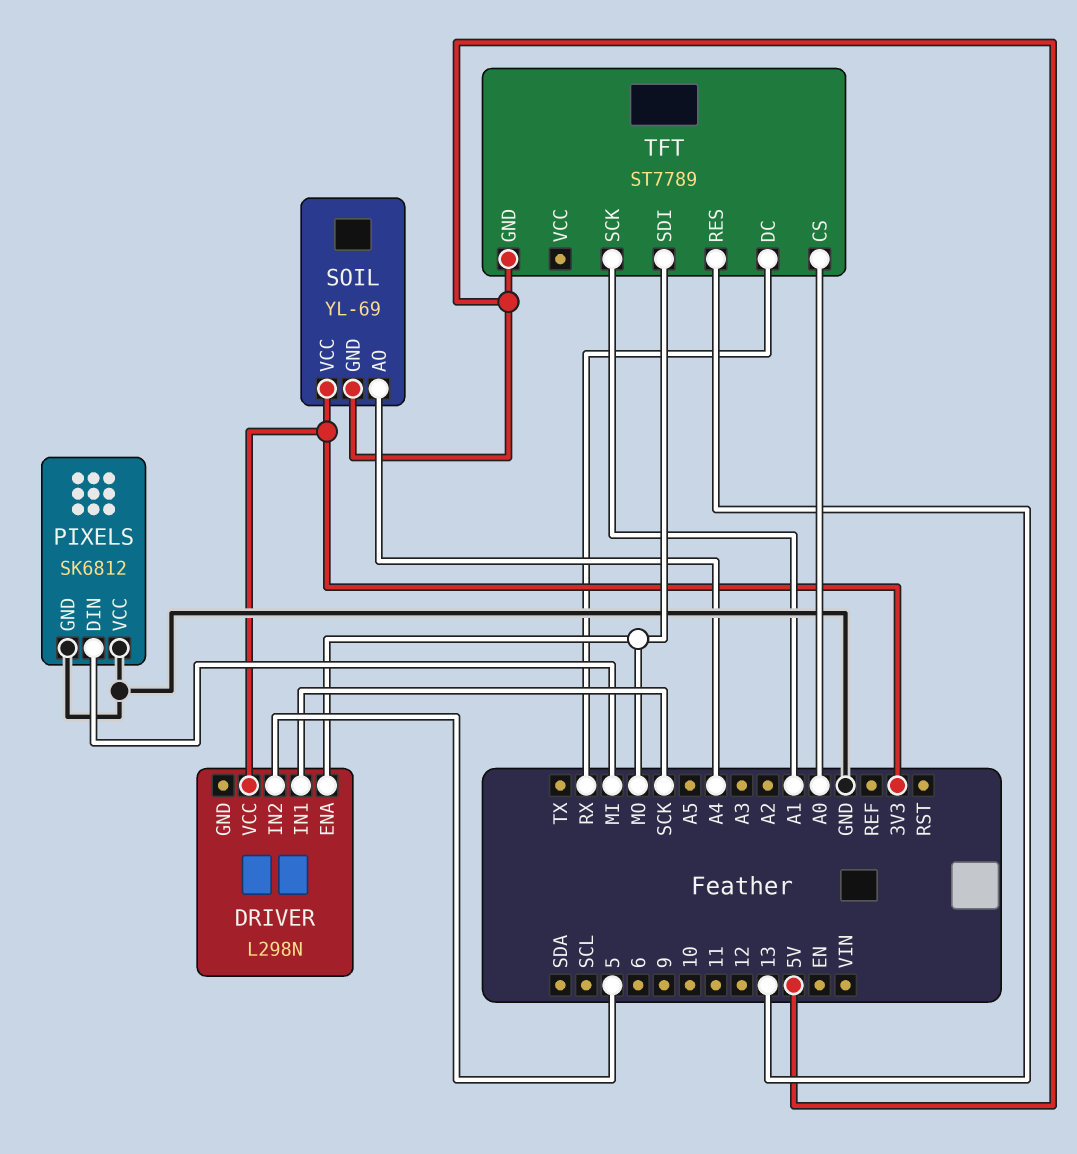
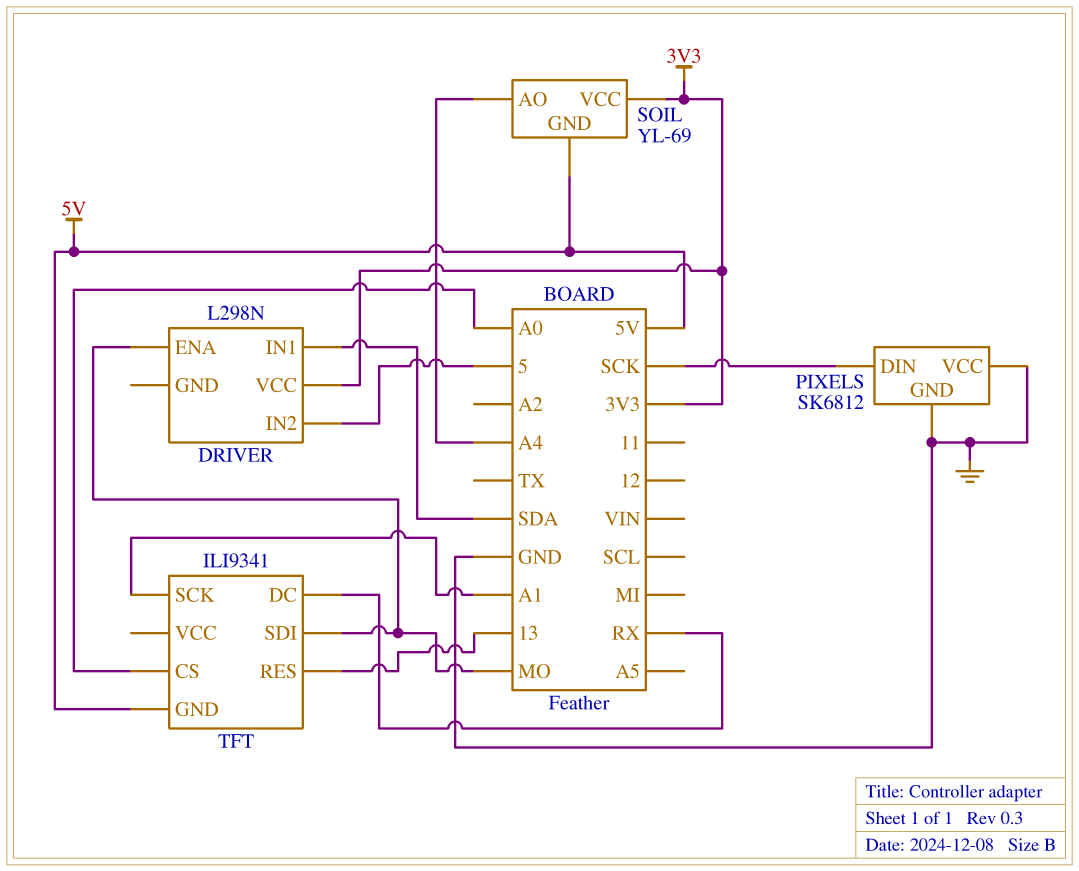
DRIVER pin IN1: SCK -> SDA
PIXELS pin DIN: MI -> SCK
TFT: ST7789 -> ILI9341

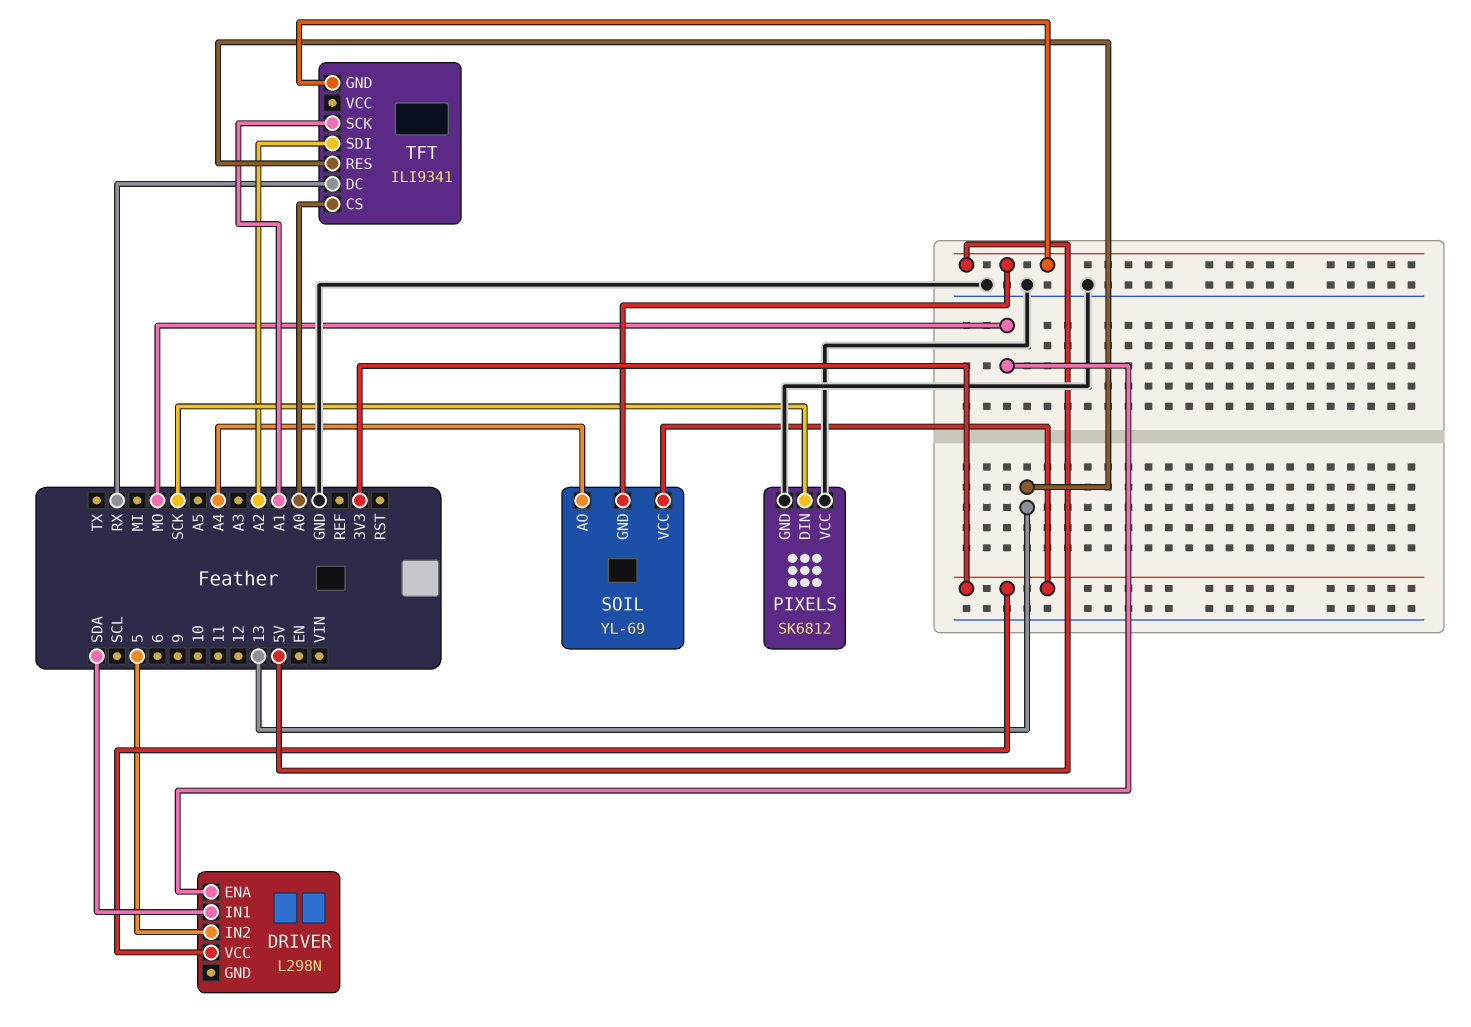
TFT pin SDI: MO -> A2

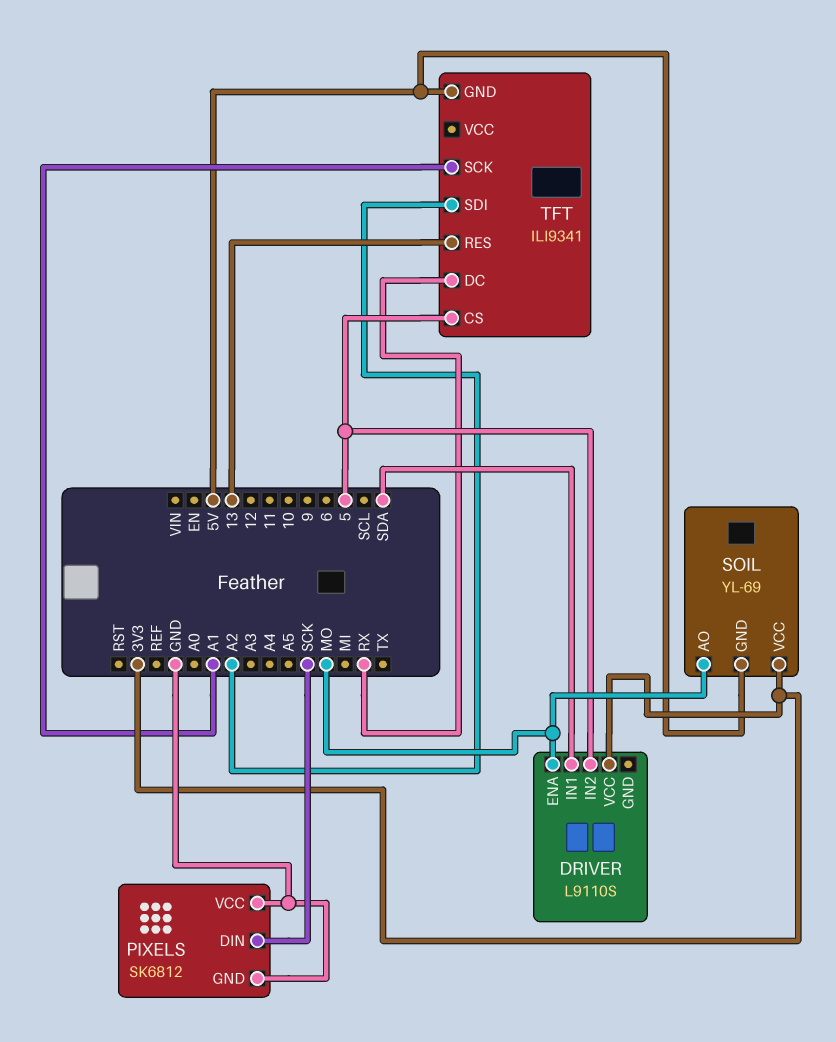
DRIVER: L298N -> L9110S
SOIL pin AO: A4 -> MO
TFT pin CS: A0 -> 5

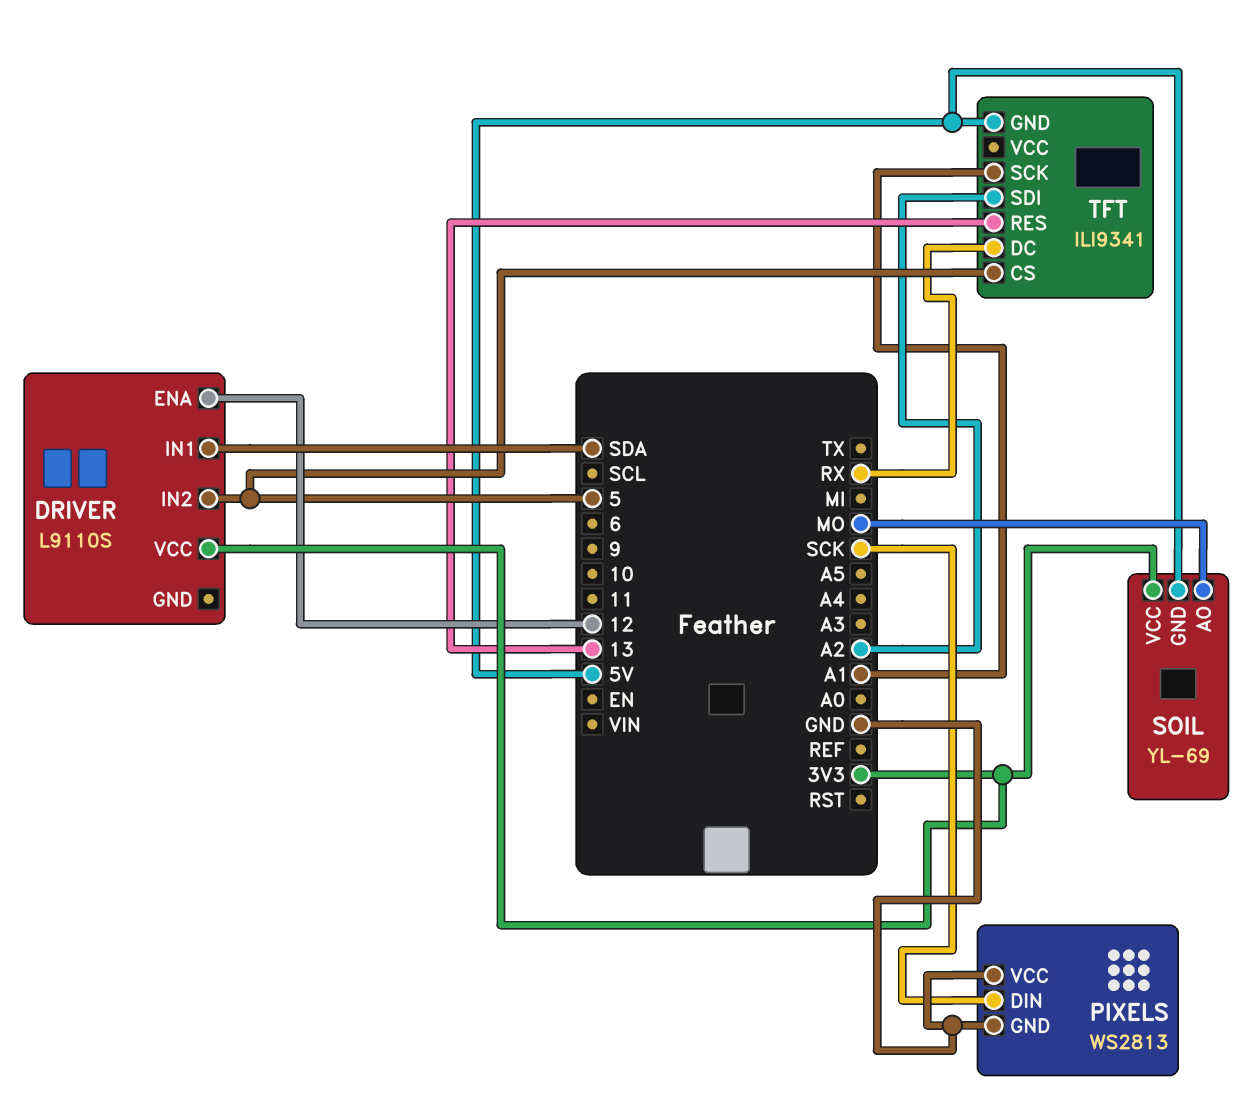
DRIVER pin ENA: MO -> 12
PIXELS: SK6812 -> WS2813

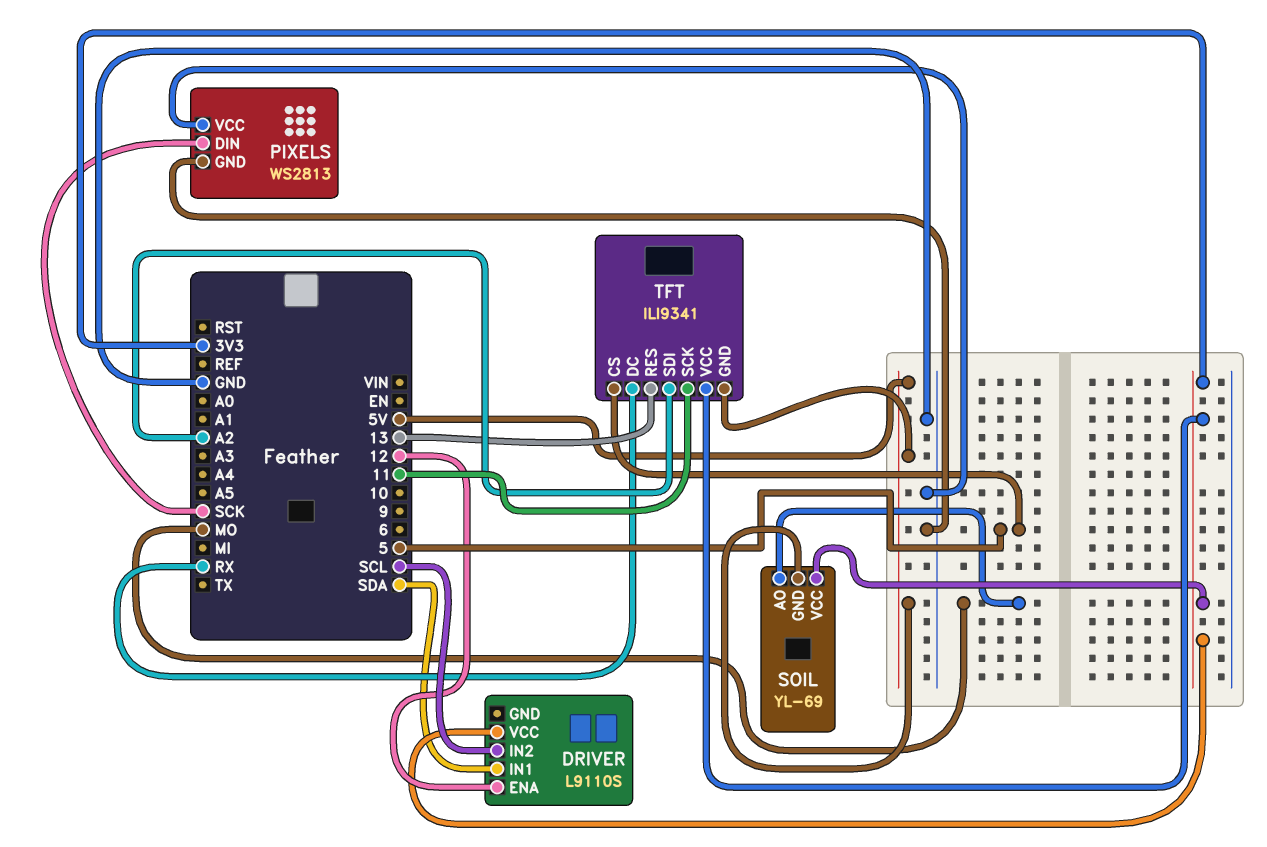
DRIVER pin IN2: 5 -> SCL
TFT pin SCK: A1 -> 11
TFT pin VCC: none -> 3V3

